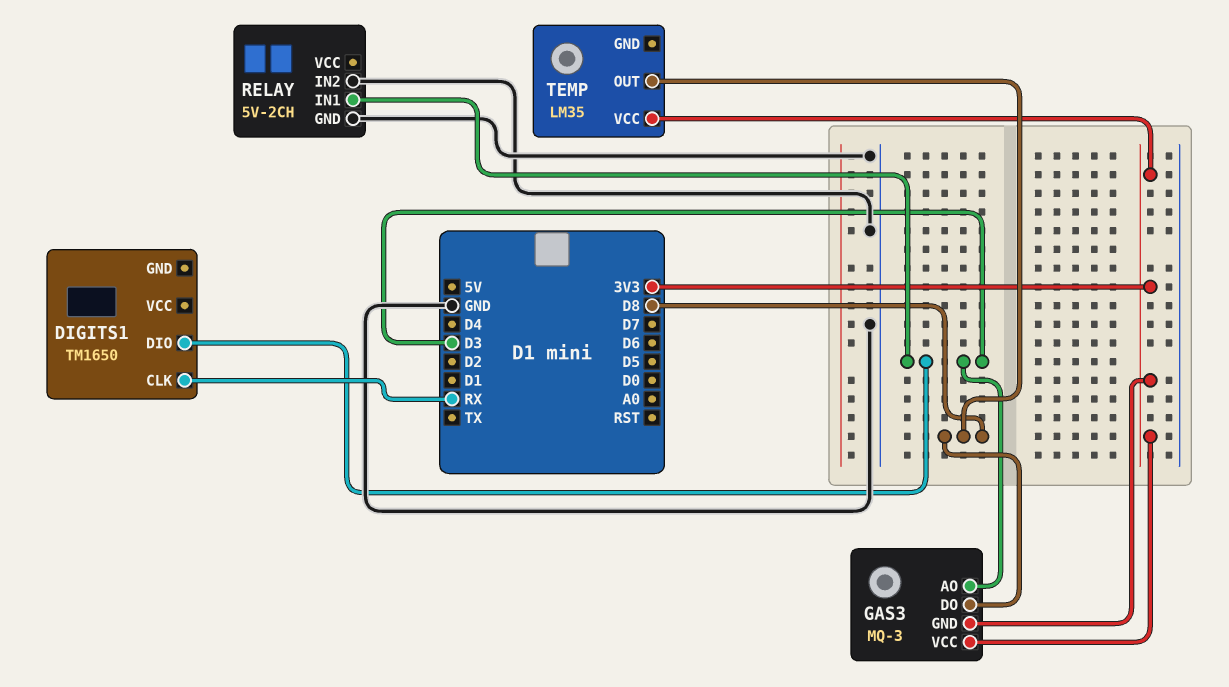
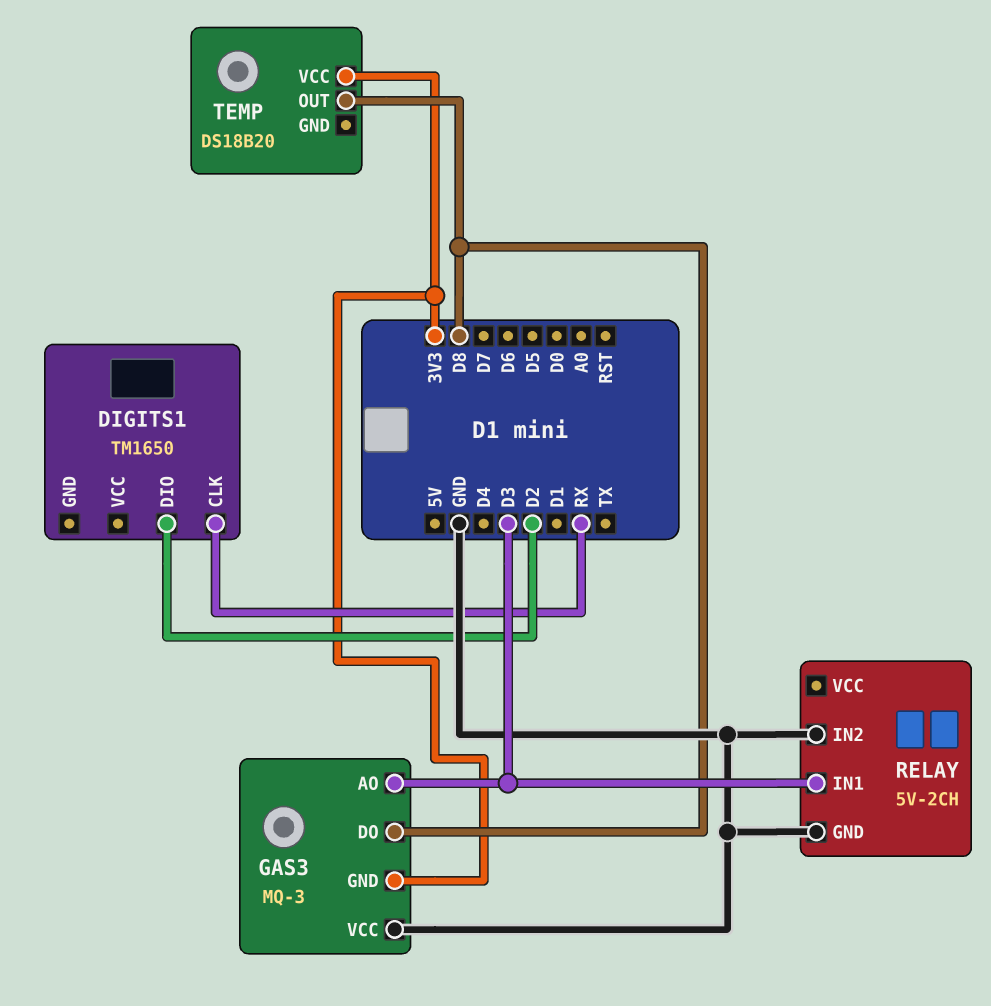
DIGITS1 pin DIO: D3 -> D2
GAS3 pin VCC: 3V3 -> GND
TEMP: LM35 -> DS18B20

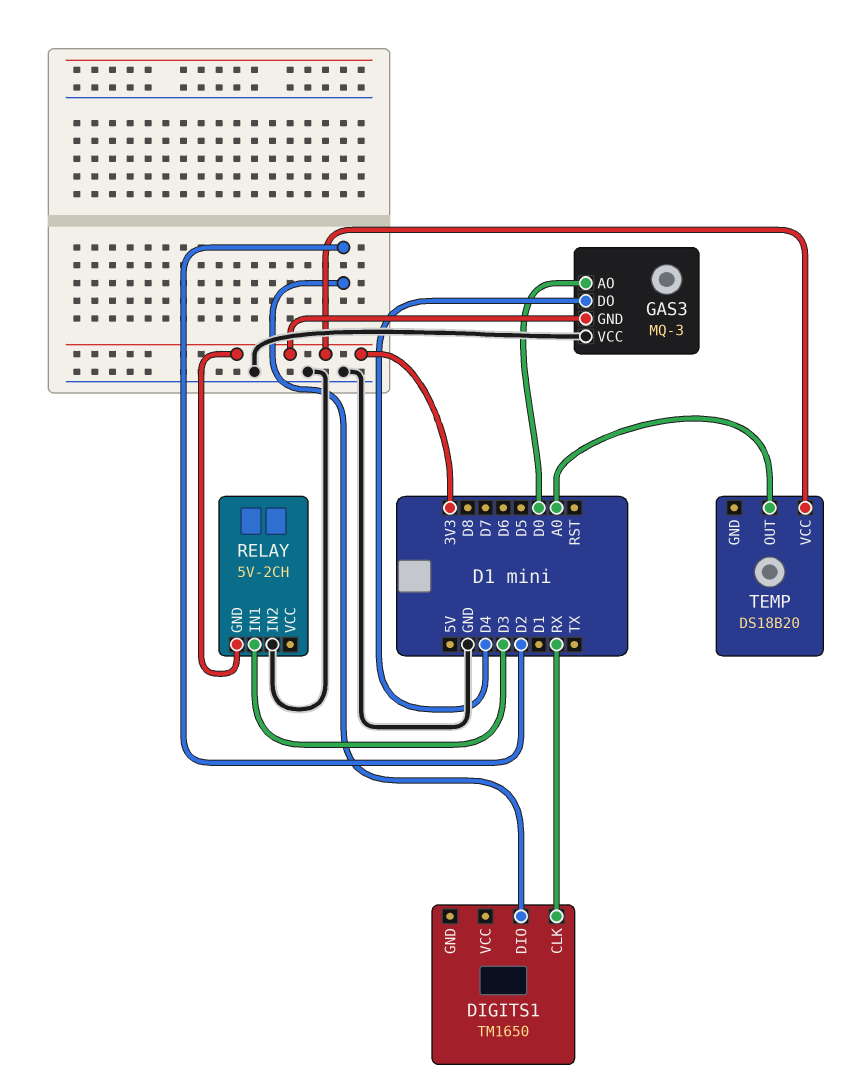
GAS3 pin AO: D3 -> D0
GAS3 pin DO: D8 -> D4
RELAY pin GND: GND -> 3V3
TEMP pin OUT: D8 -> A0

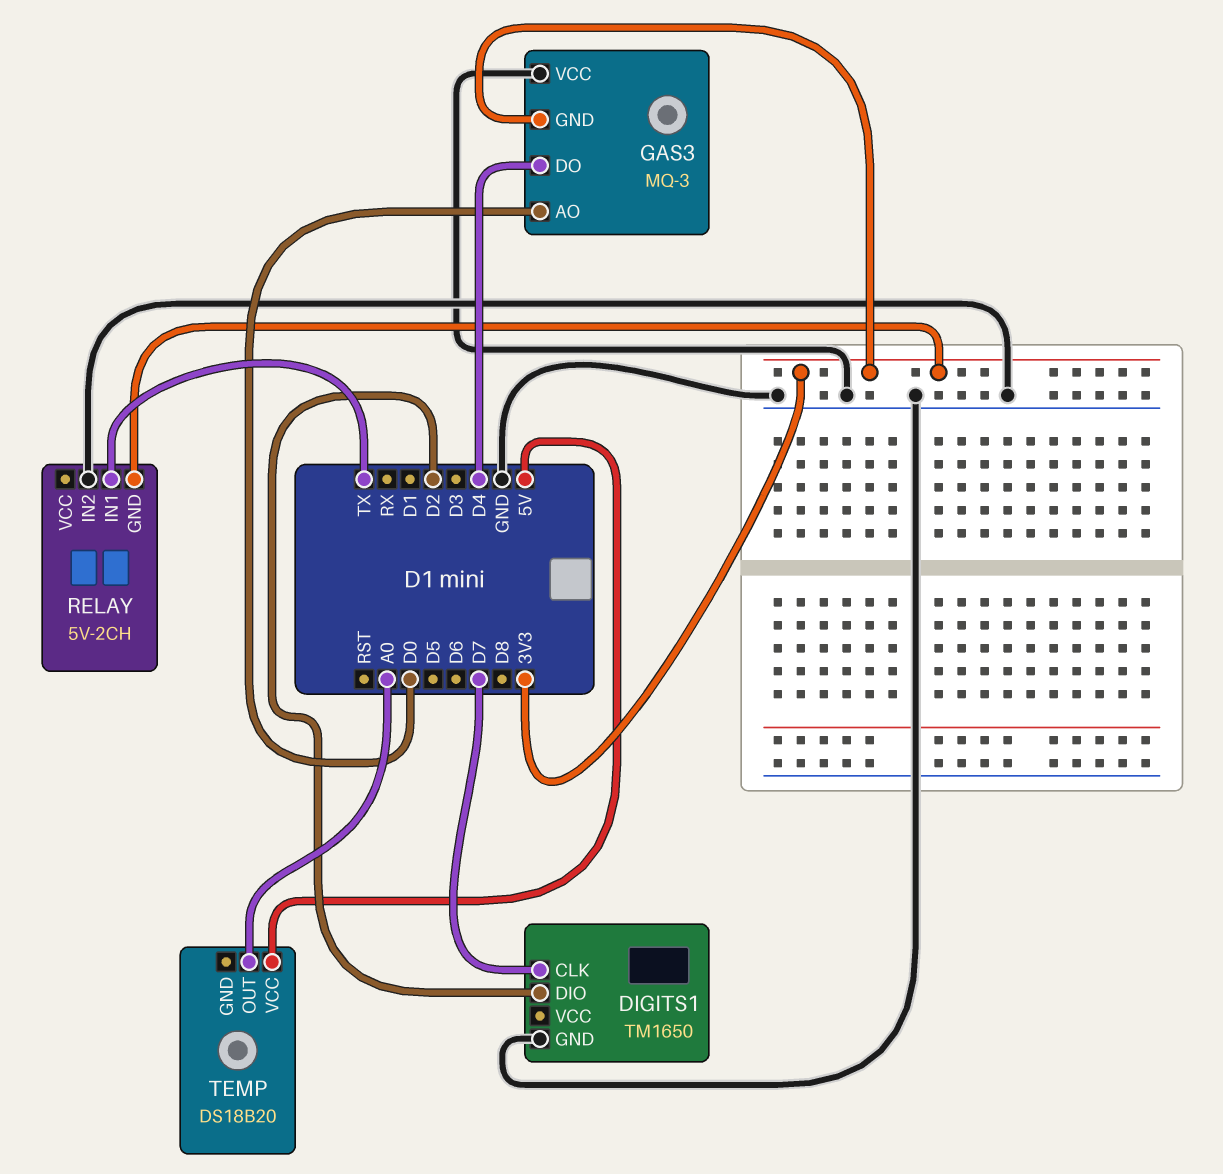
DIGITS1 pin CLK: RX -> D7
DIGITS1 pin GND: none -> GND
RELAY pin IN1: D3 -> TX
TEMP pin VCC: 3V3 -> 5V

